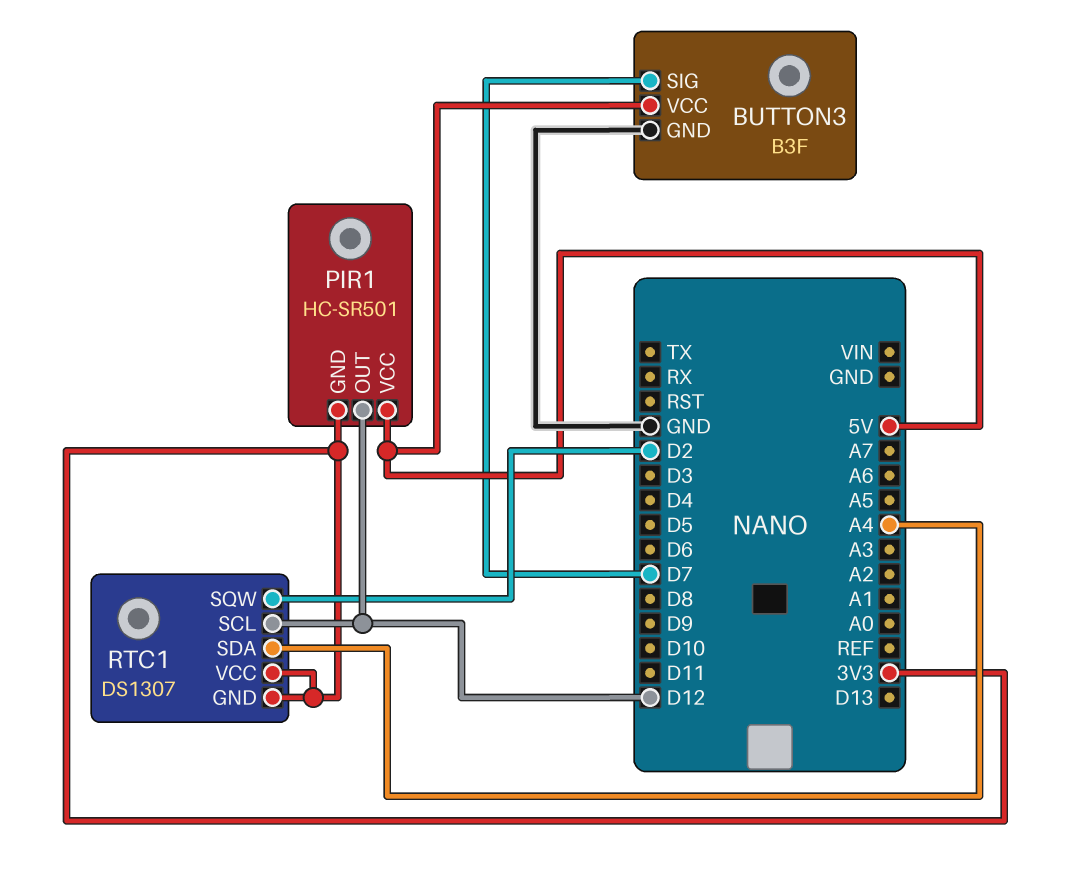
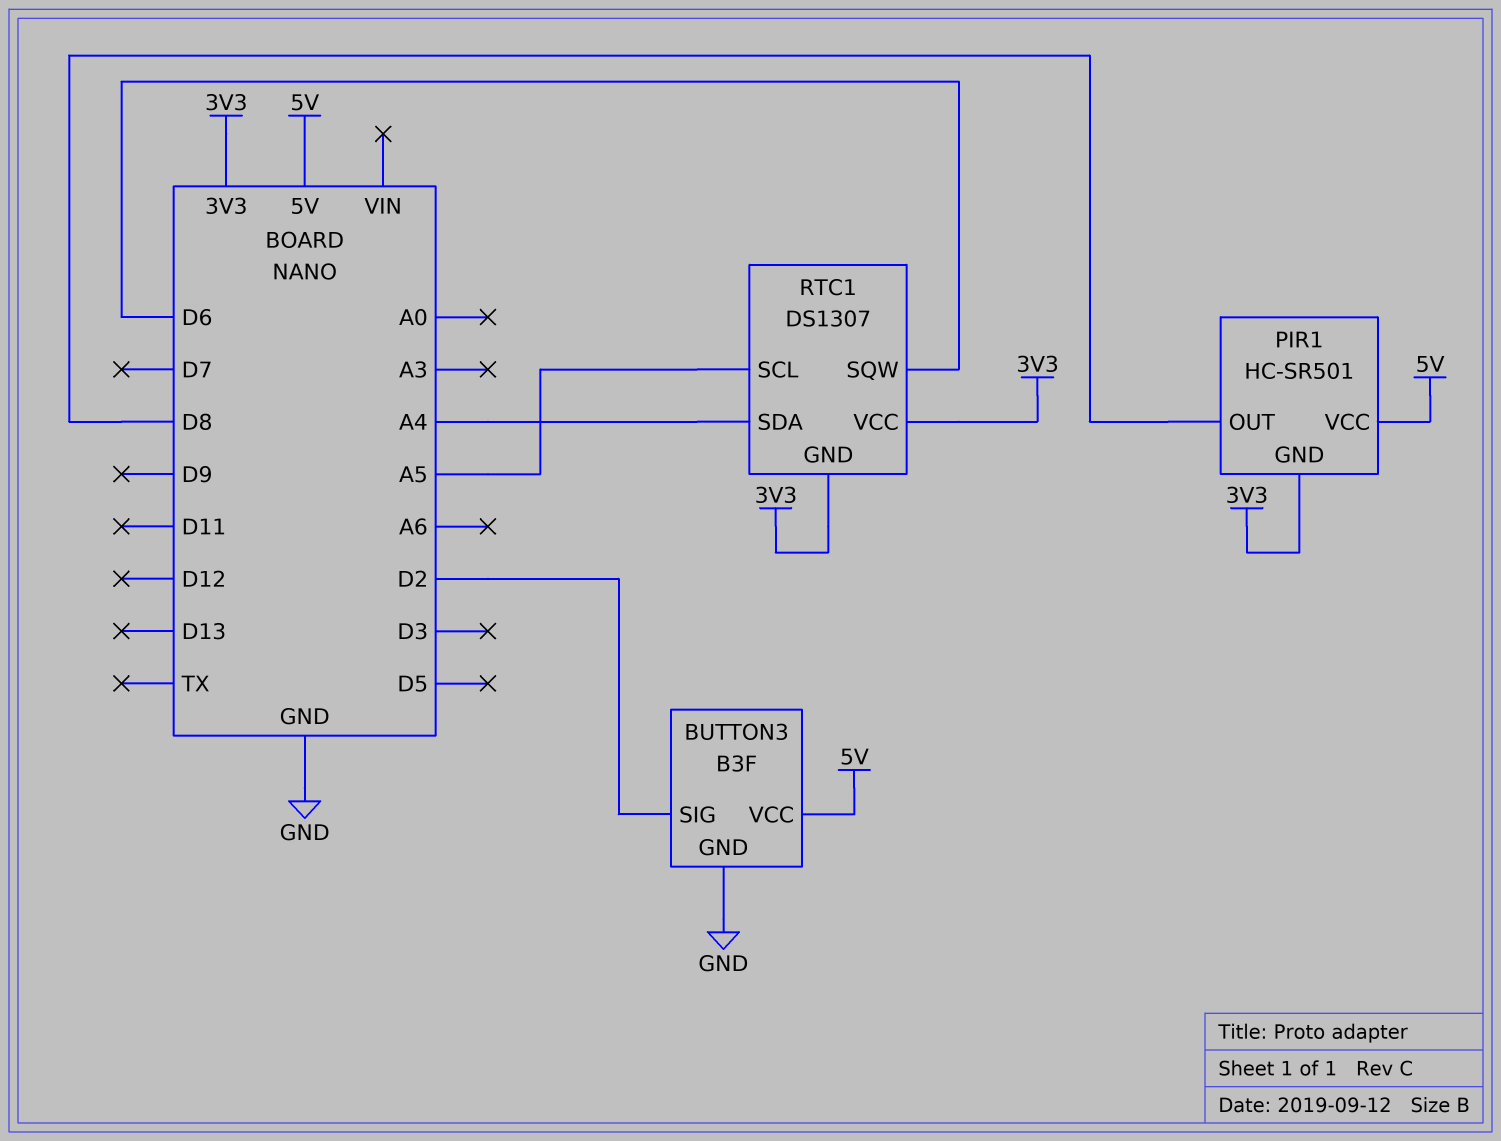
BUTTON3 pin SIG: D7 -> D2
PIR1 pin OUT: D12 -> D8
RTC1 pin SCL: D12 -> A5
RTC1 pin SQW: D2 -> D6

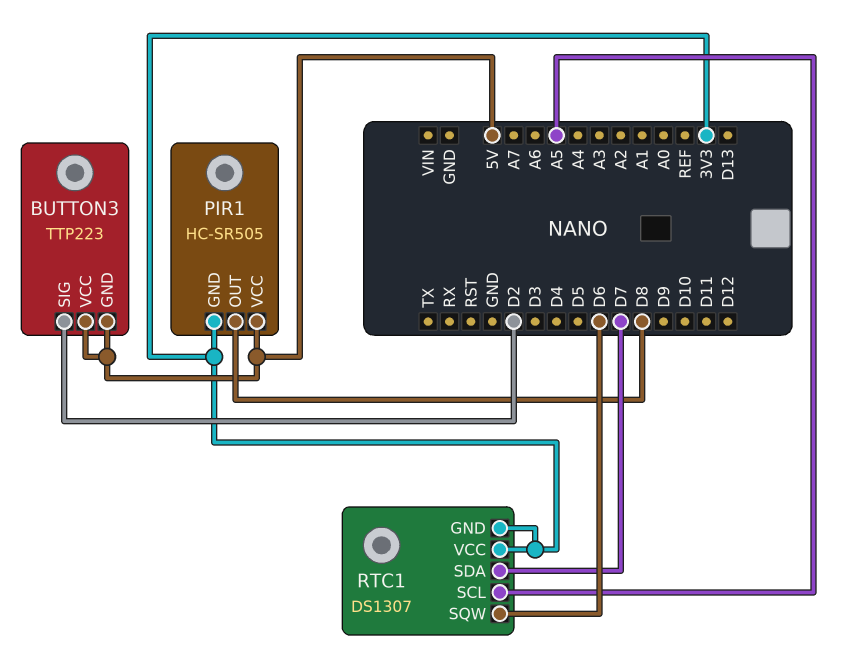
BUTTON3: B3F -> TTP223
BUTTON3 pin GND: GND -> 5V
PIR1: HC-SR501 -> HC-SR505
RTC1 pin SDA: A4 -> D7

